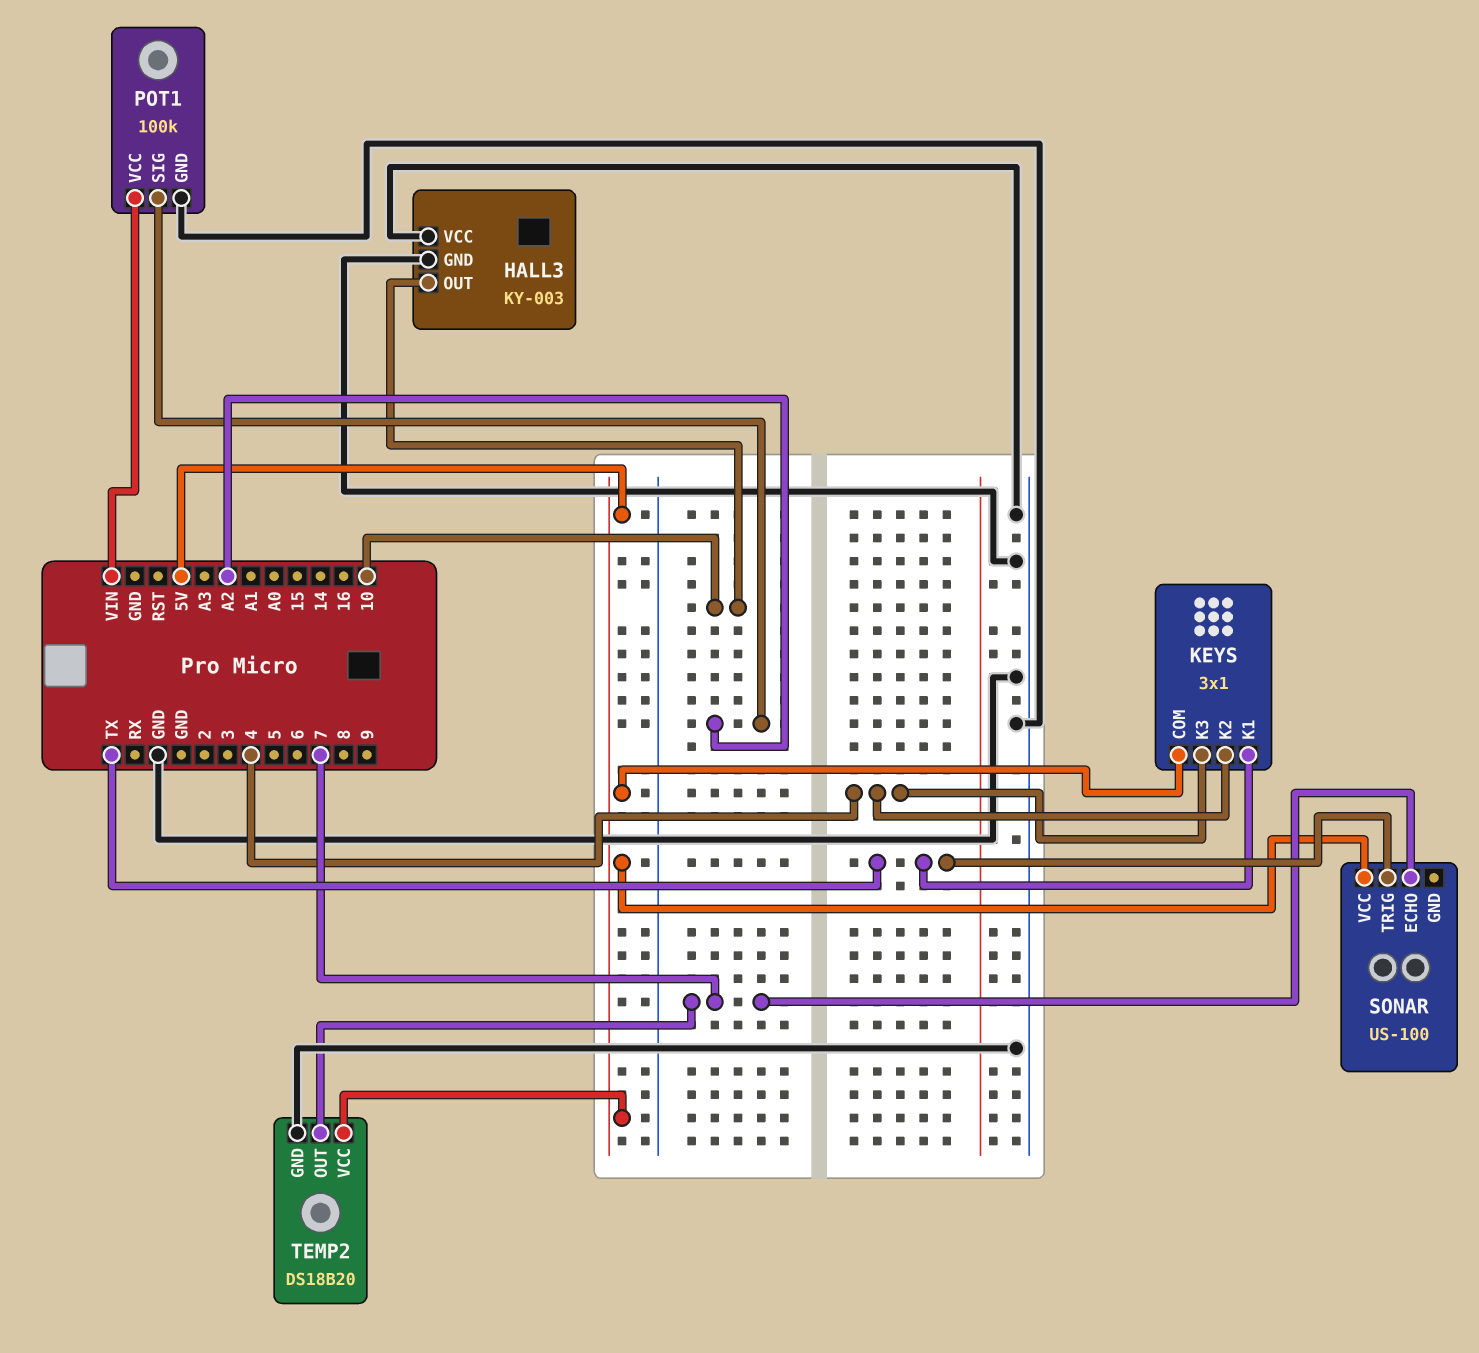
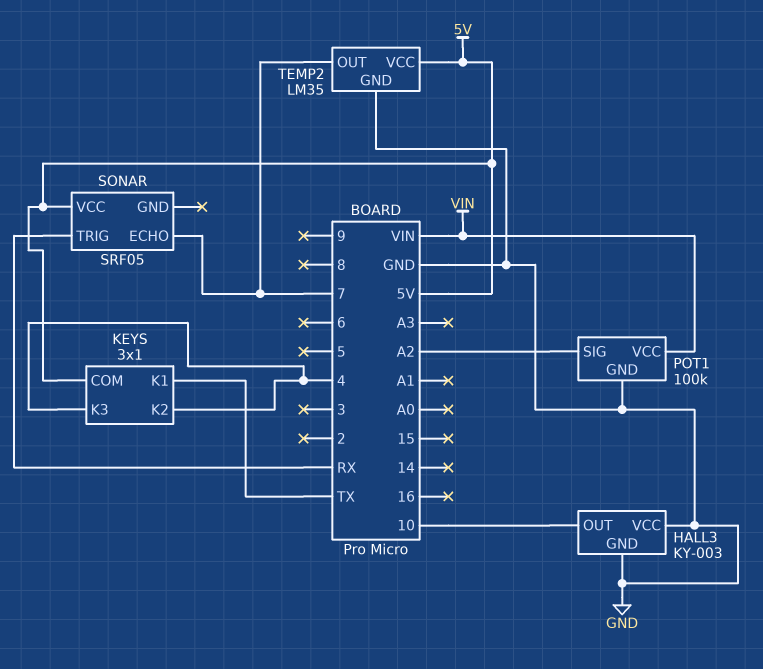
SONAR: US-100 -> SRF05
SONAR pin TRIG: TX -> RX
TEMP2: DS18B20 -> LM35

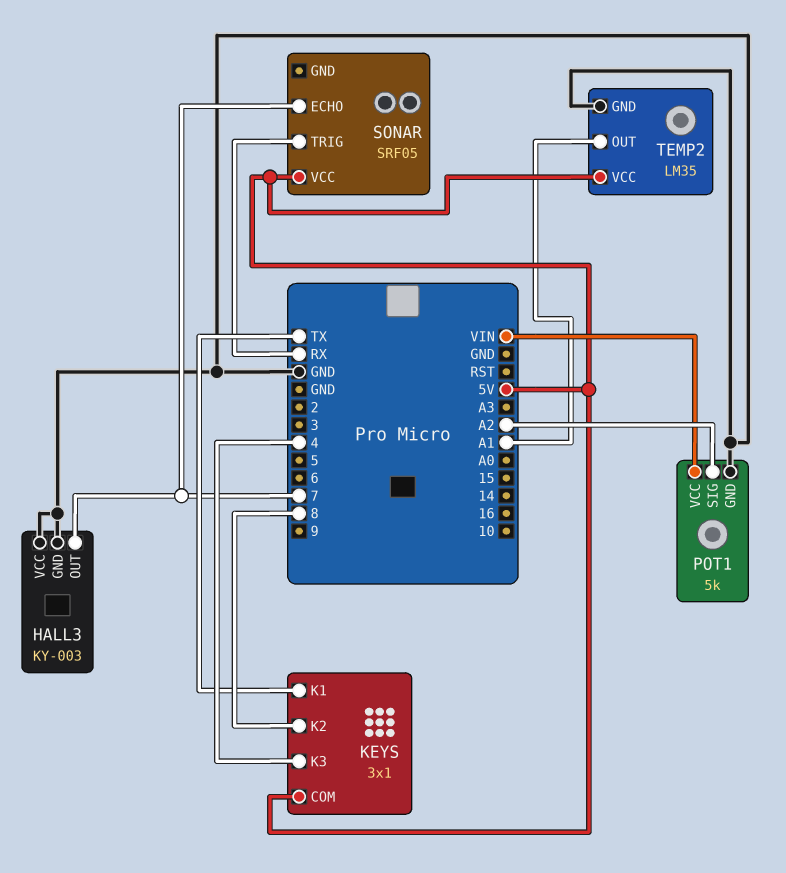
HALL3 pin OUT: 10 -> 7
KEYS pin K2: 4 -> 8
POT1: 100k -> 5k
TEMP2 pin OUT: 7 -> A1

